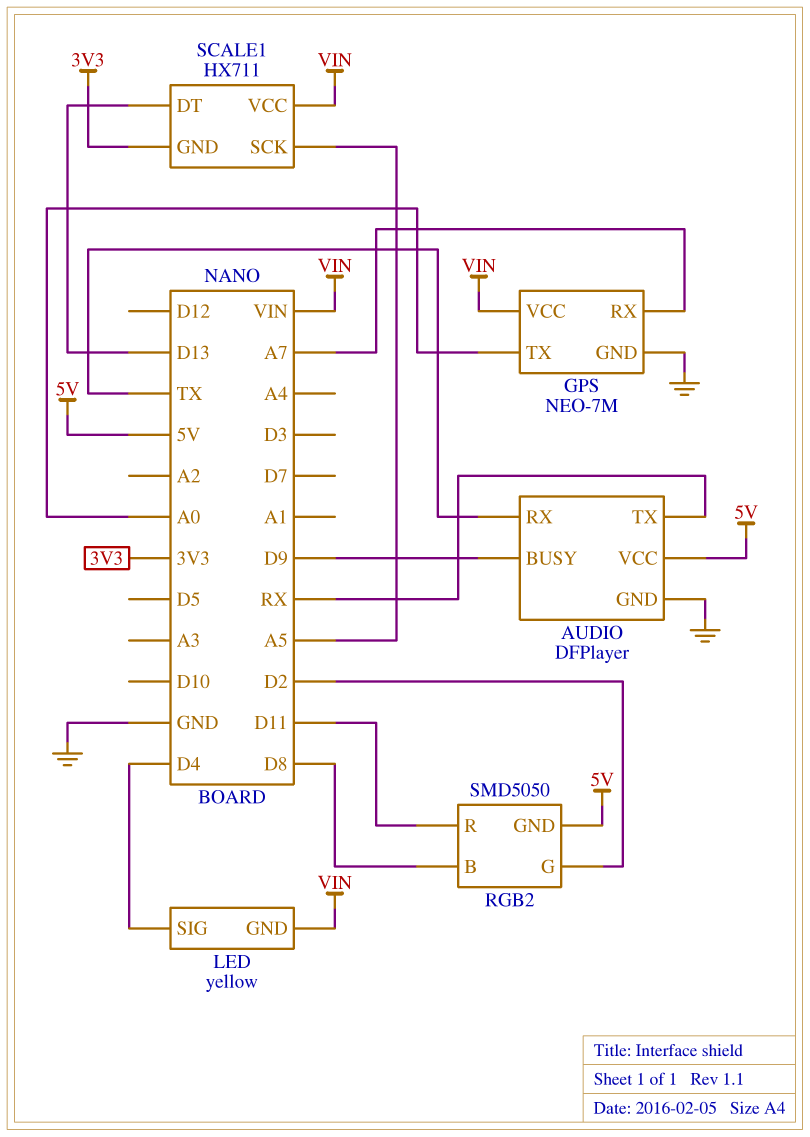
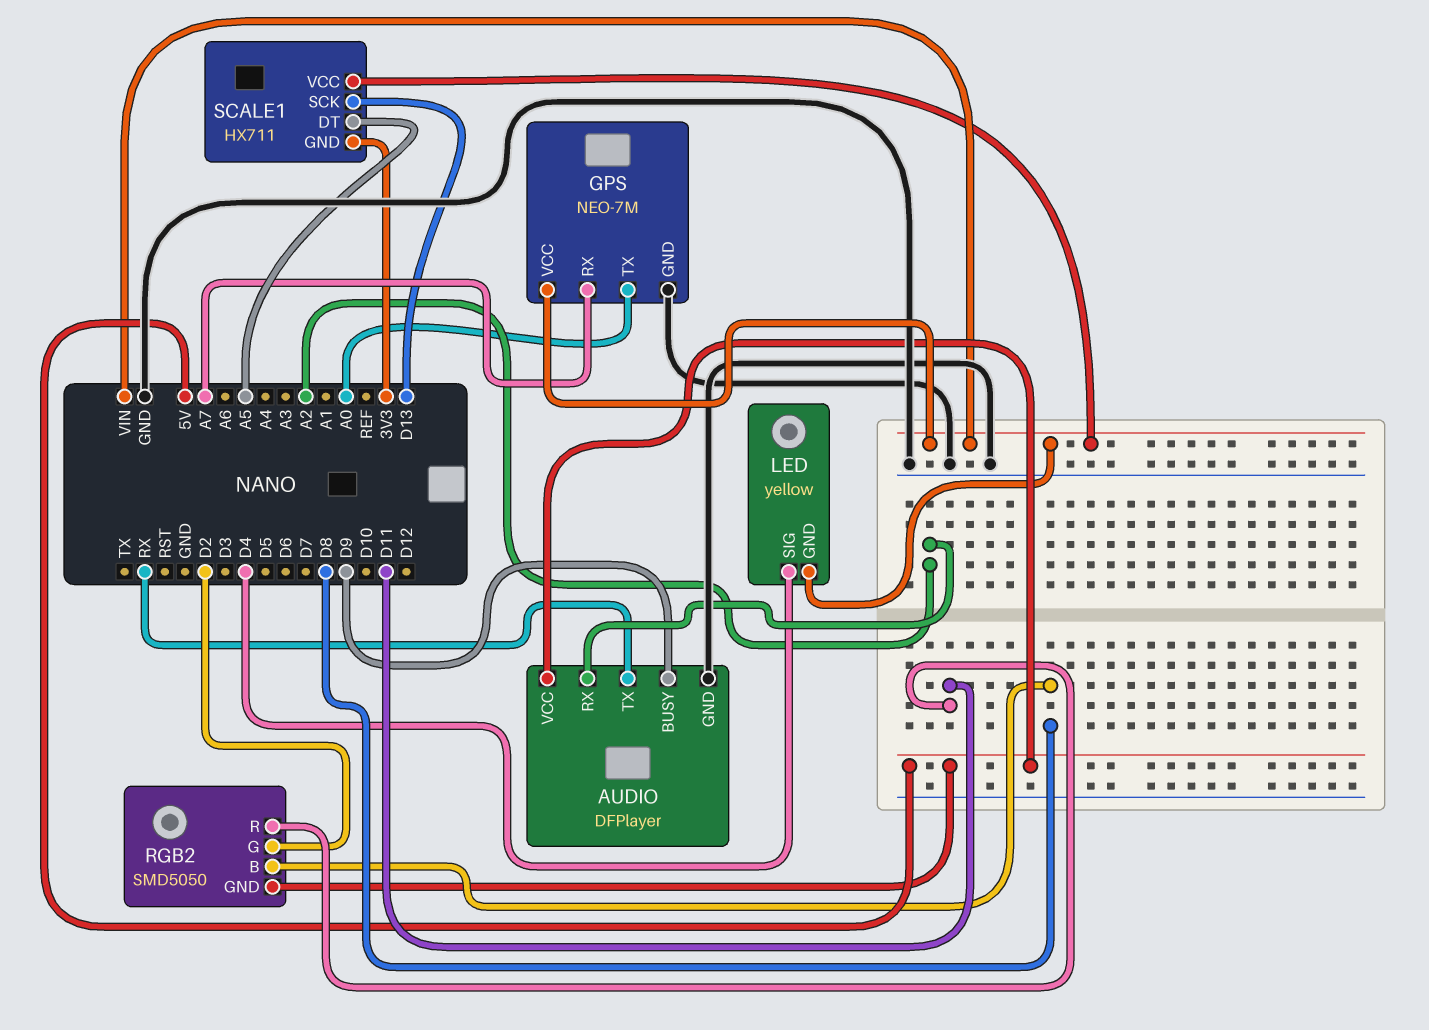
AUDIO pin RX: TX -> A2
SCALE1 pin DT: D13 -> A5
SCALE1 pin SCK: A5 -> D13

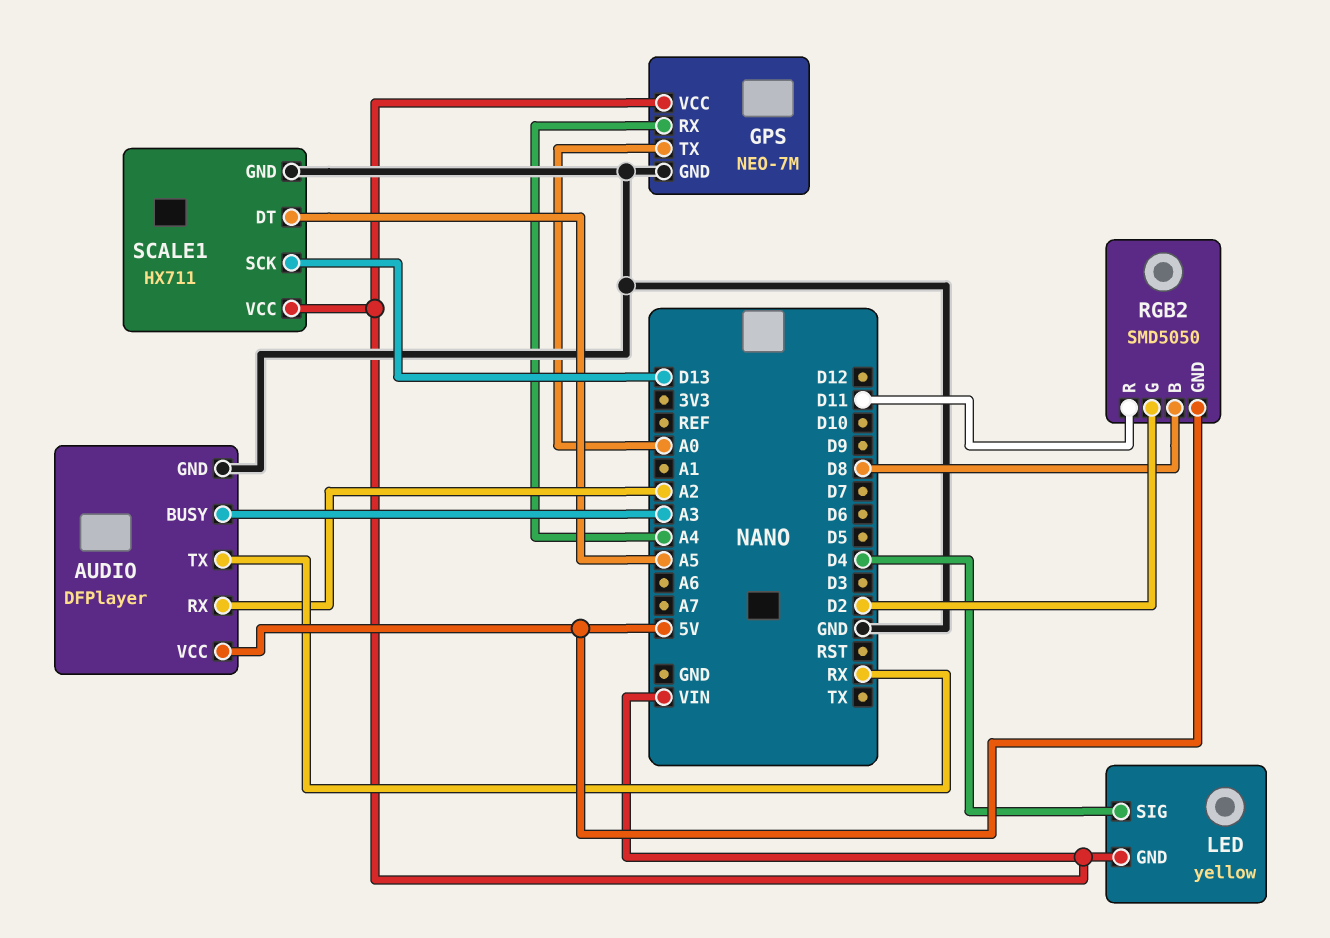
AUDIO pin BUSY: D9 -> A3
GPS pin RX: A7 -> A4
SCALE1 pin GND: 3V3 -> GND

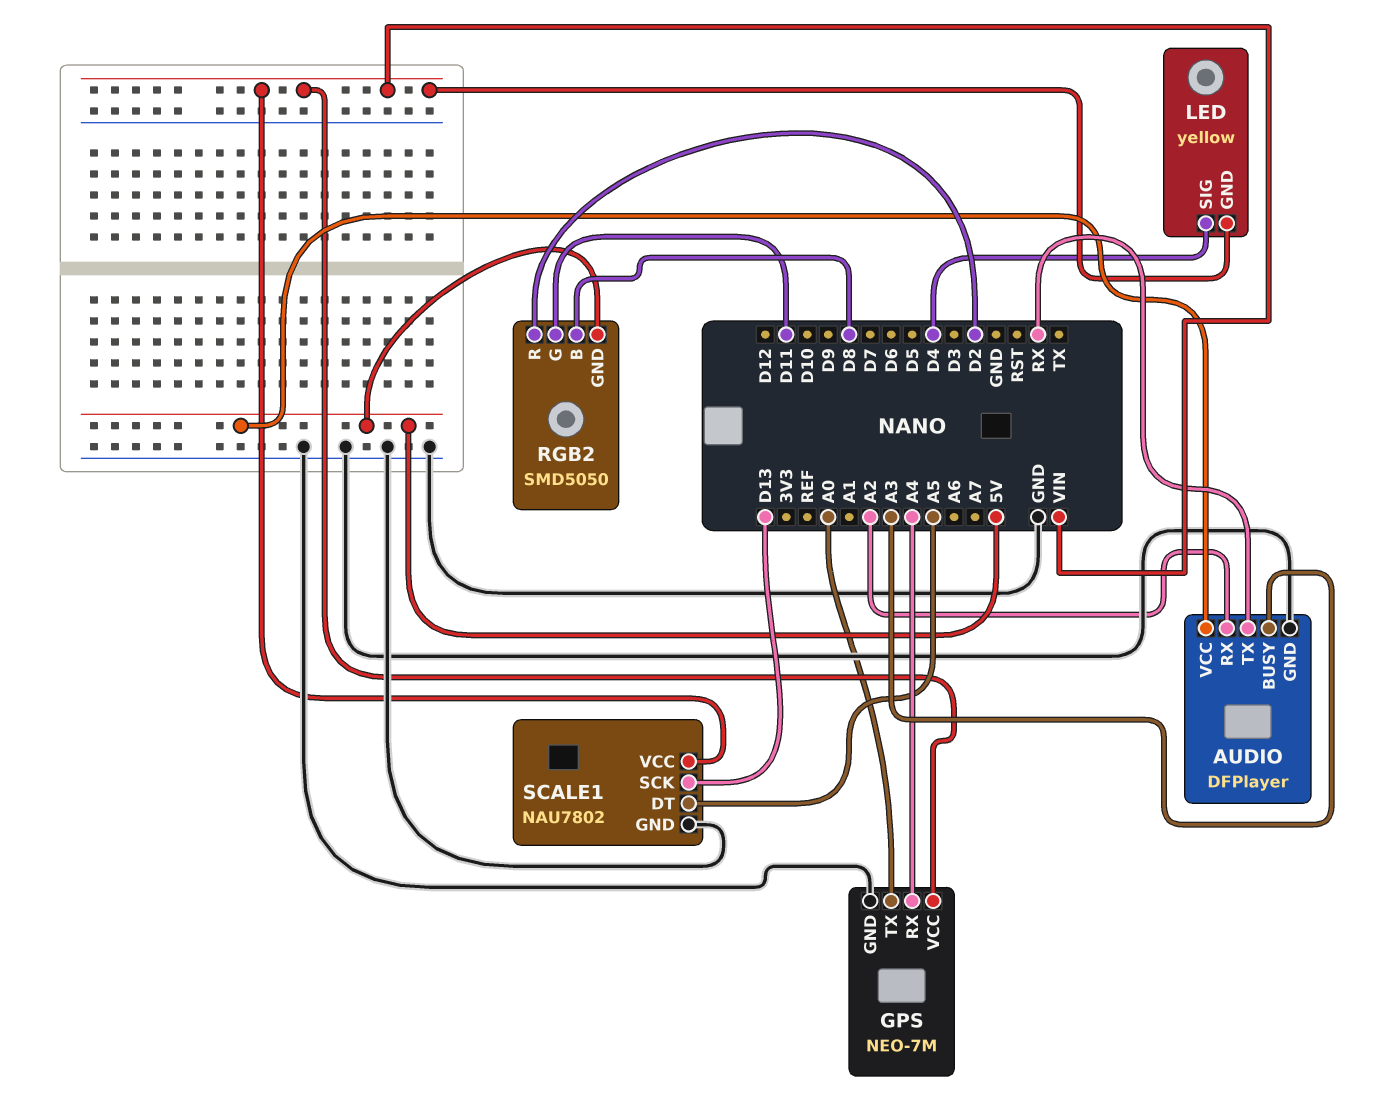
RGB2 pin G: D2 -> D11
RGB2 pin R: D11 -> D2
SCALE1: HX711 -> NAU7802

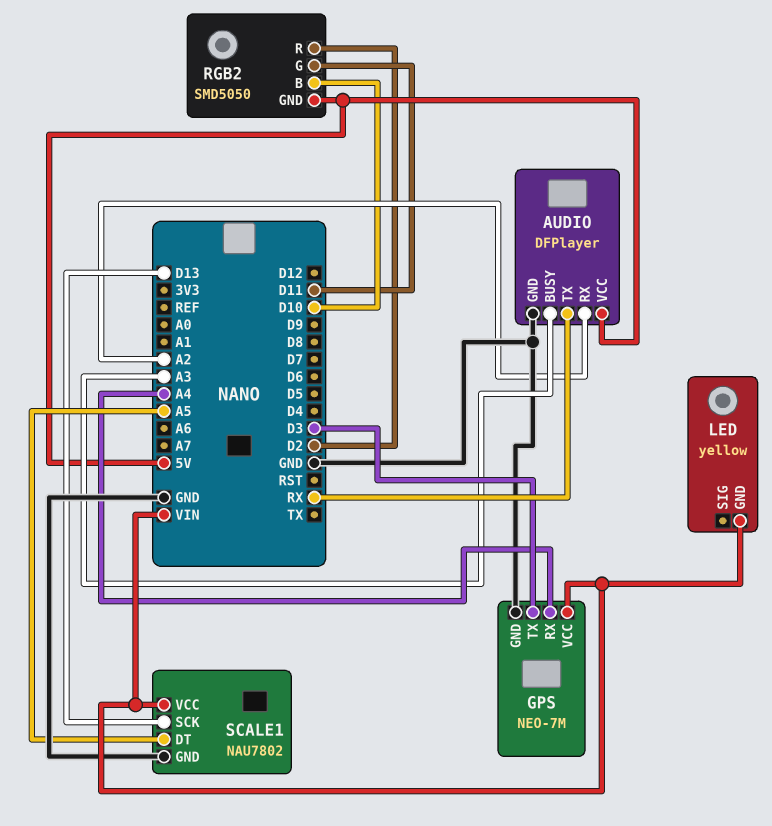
GPS pin TX: A0 -> D3
LED pin SIG: D4 -> none
RGB2 pin B: D8 -> D10

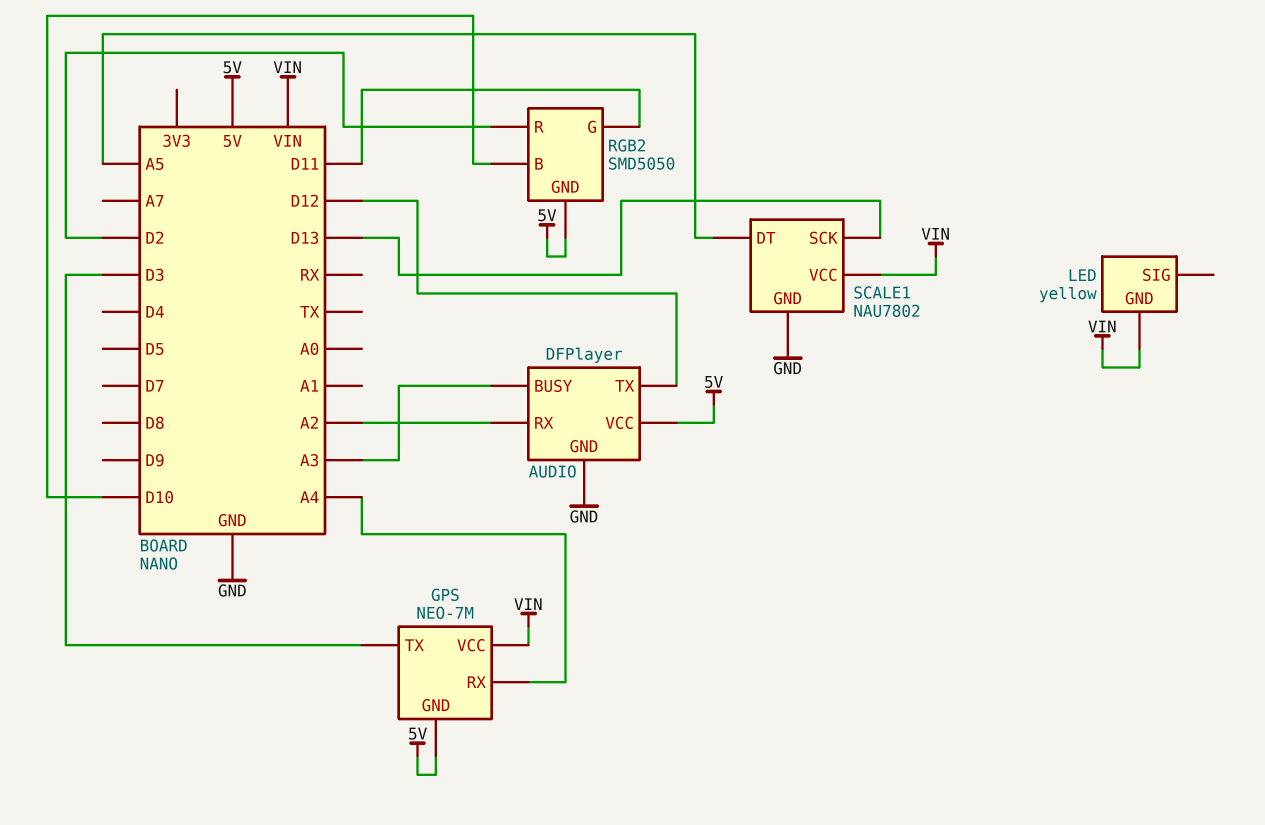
AUDIO pin TX: RX -> D12
GPS pin GND: GND -> 5V

